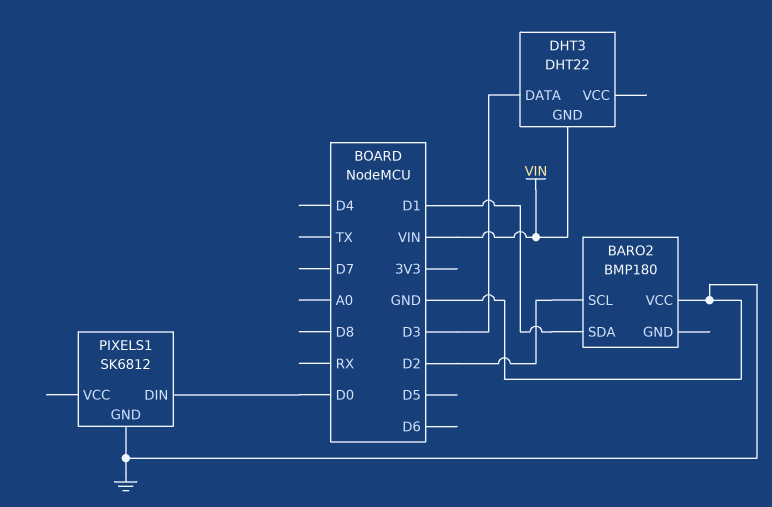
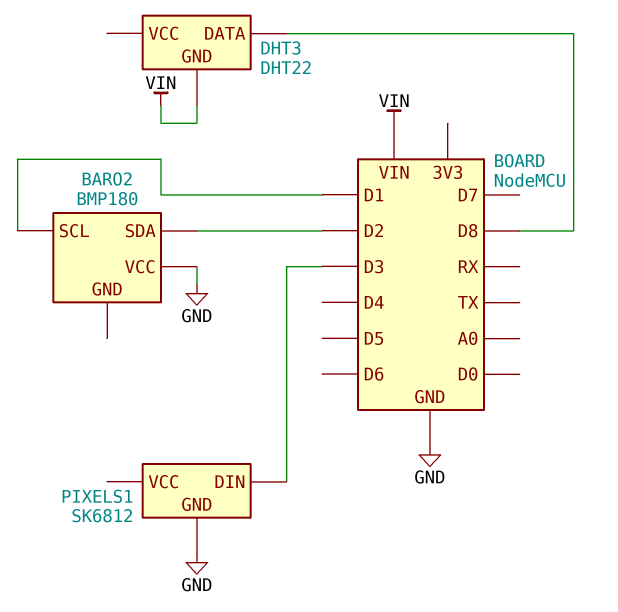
BARO2 pin SCL: D2 -> D1
BARO2 pin SDA: D1 -> D2
DHT3 pin DATA: D3 -> D8
PIXELS1 pin DIN: D0 -> D3

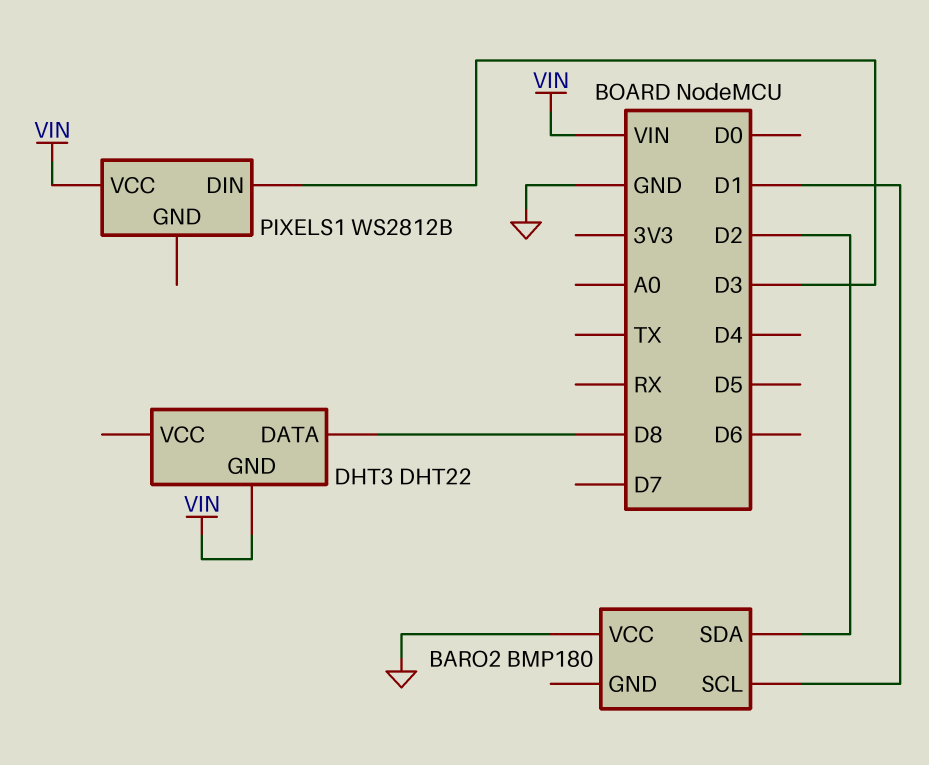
PIXELS1: SK6812 -> WS2812B
PIXELS1 pin GND: GND -> none
PIXELS1 pin VCC: none -> VIN

